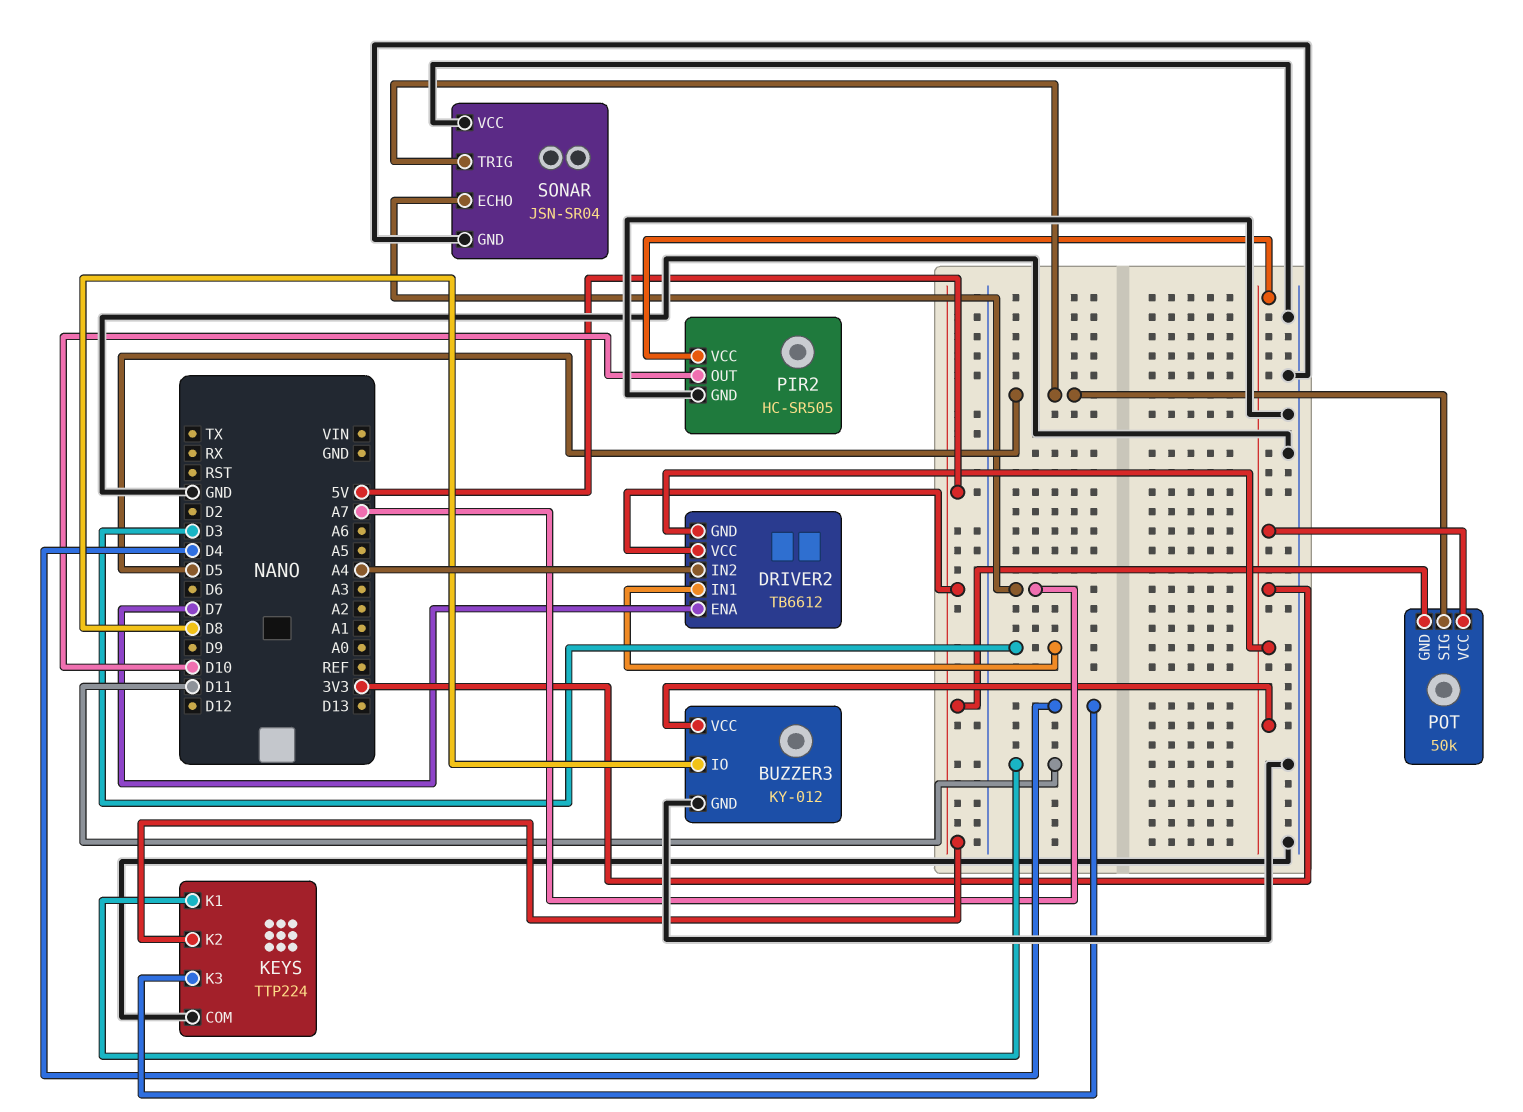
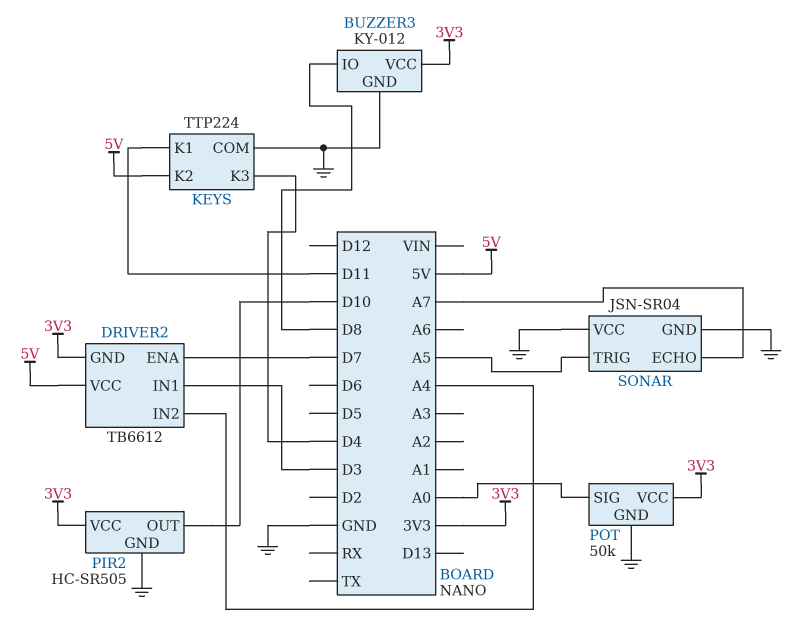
POT pin GND: 5V -> GND
POT pin SIG: D5 -> A0
SONAR pin TRIG: D5 -> A5

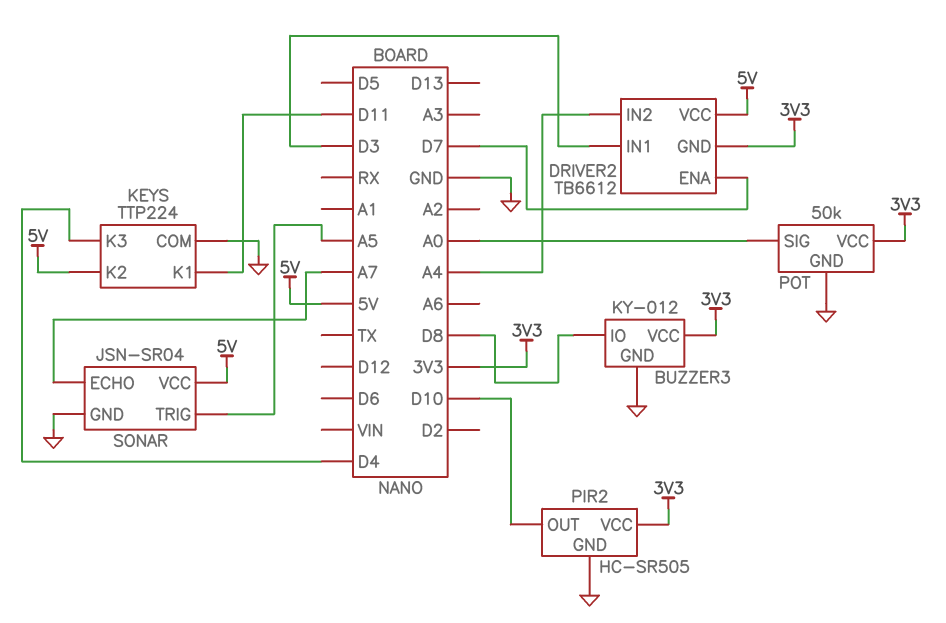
SONAR pin VCC: GND -> 5V

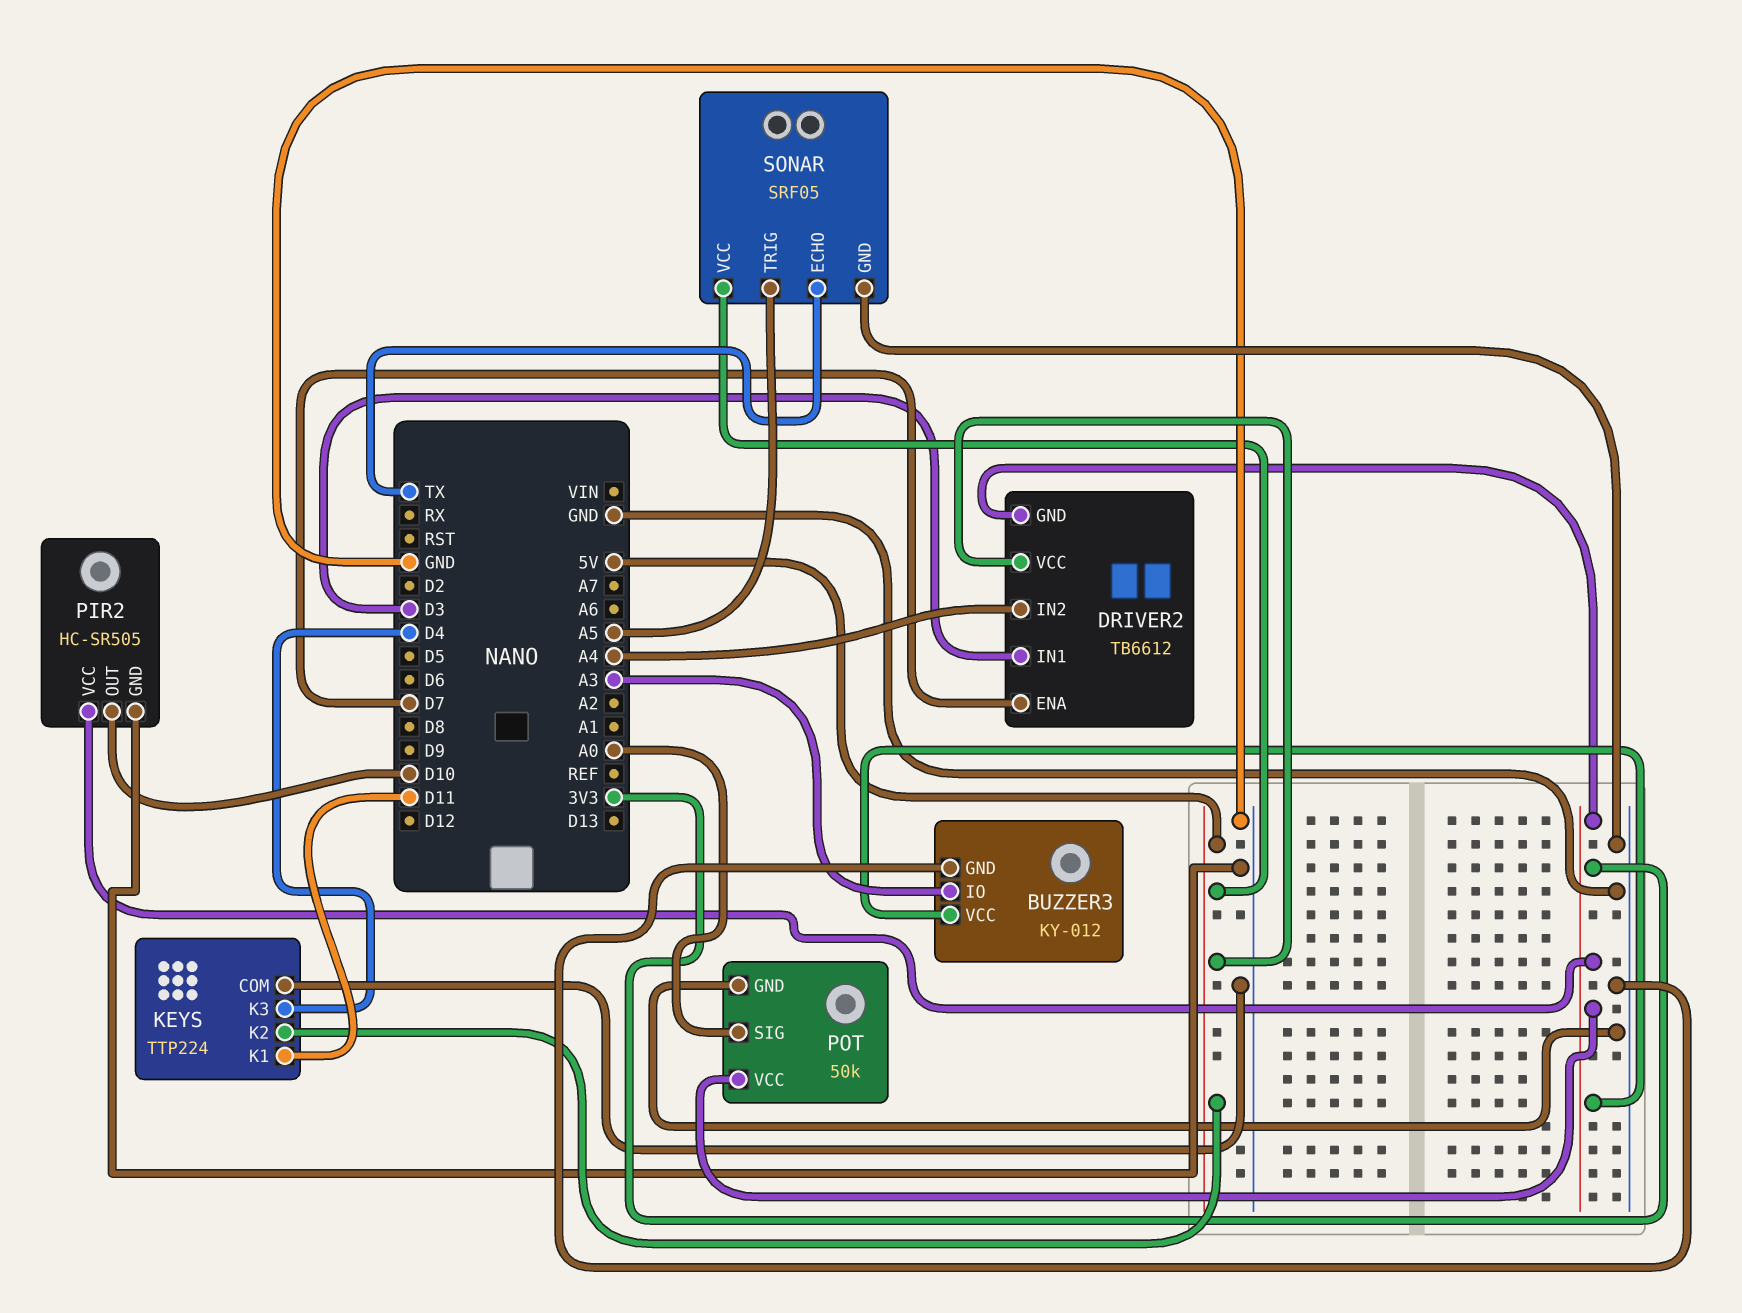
BUZZER3 pin IO: D8 -> A3
SONAR: JSN-SR04 -> SRF05
SONAR pin ECHO: A7 -> TX

